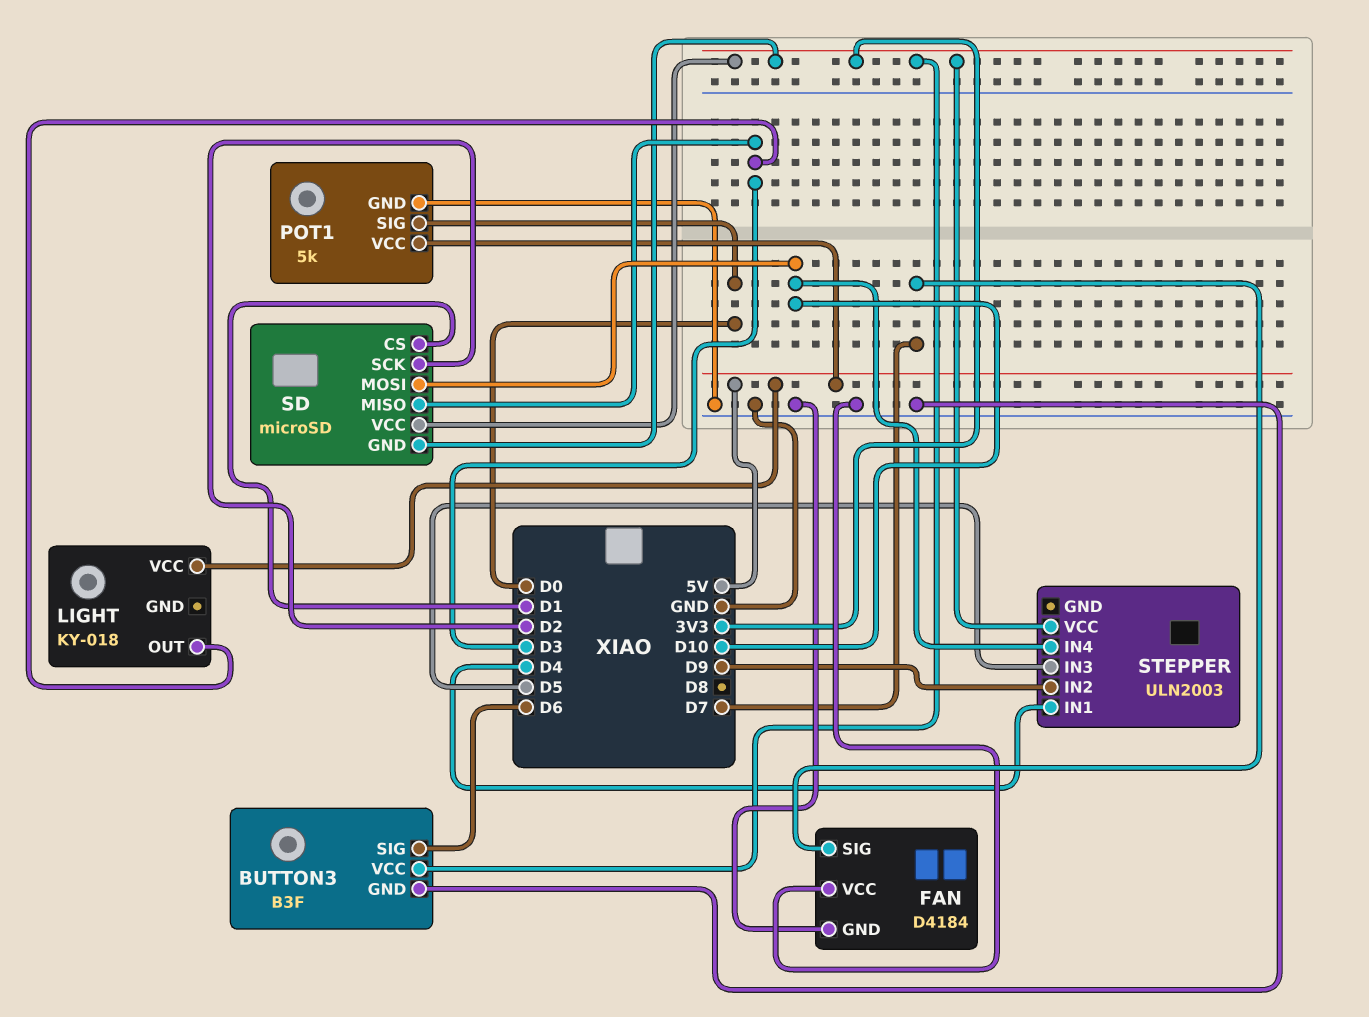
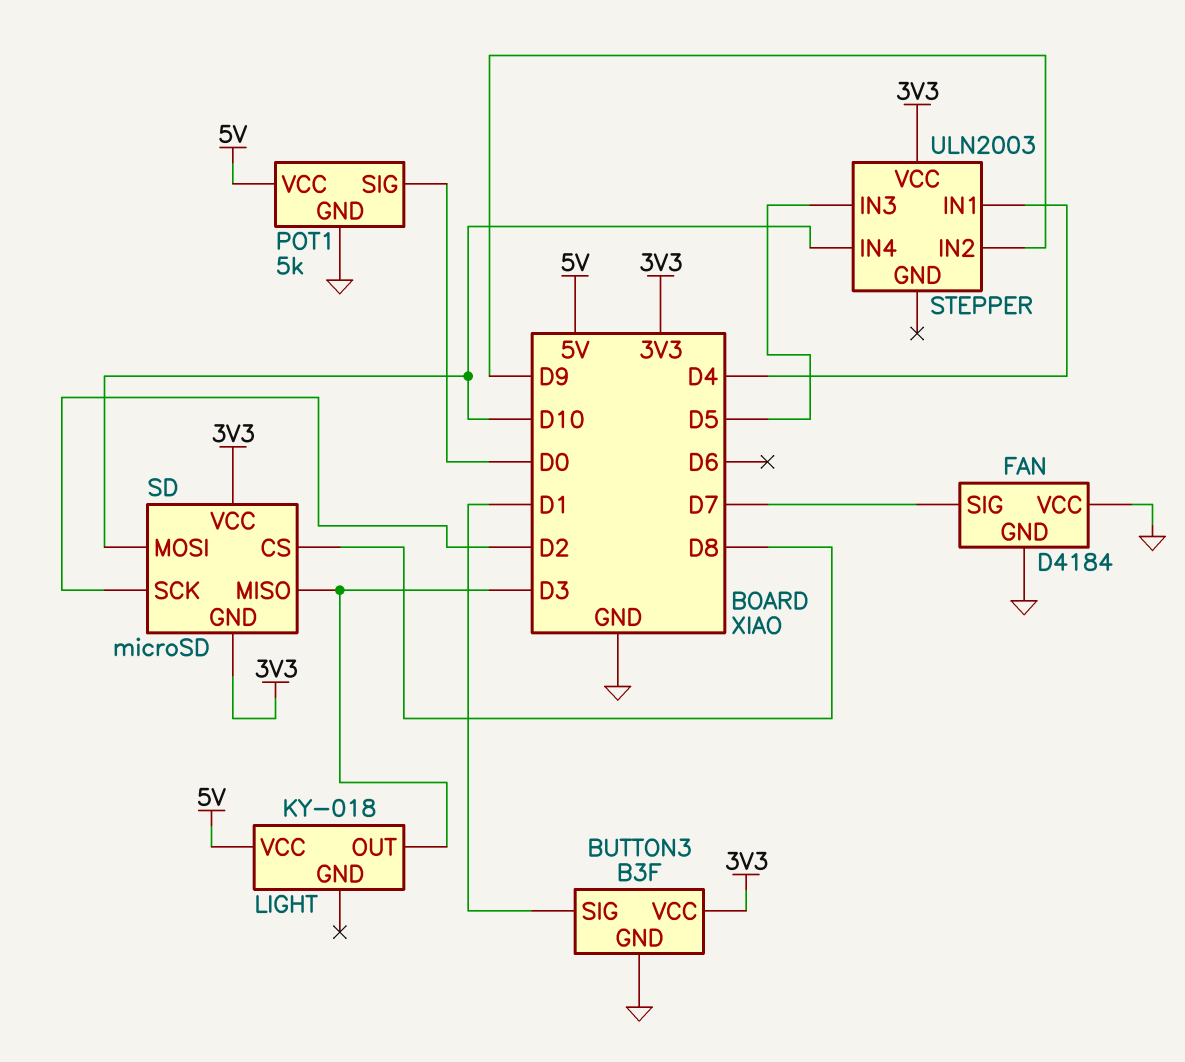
BUTTON3 pin SIG: D6 -> D1
SD pin CS: D1 -> D8

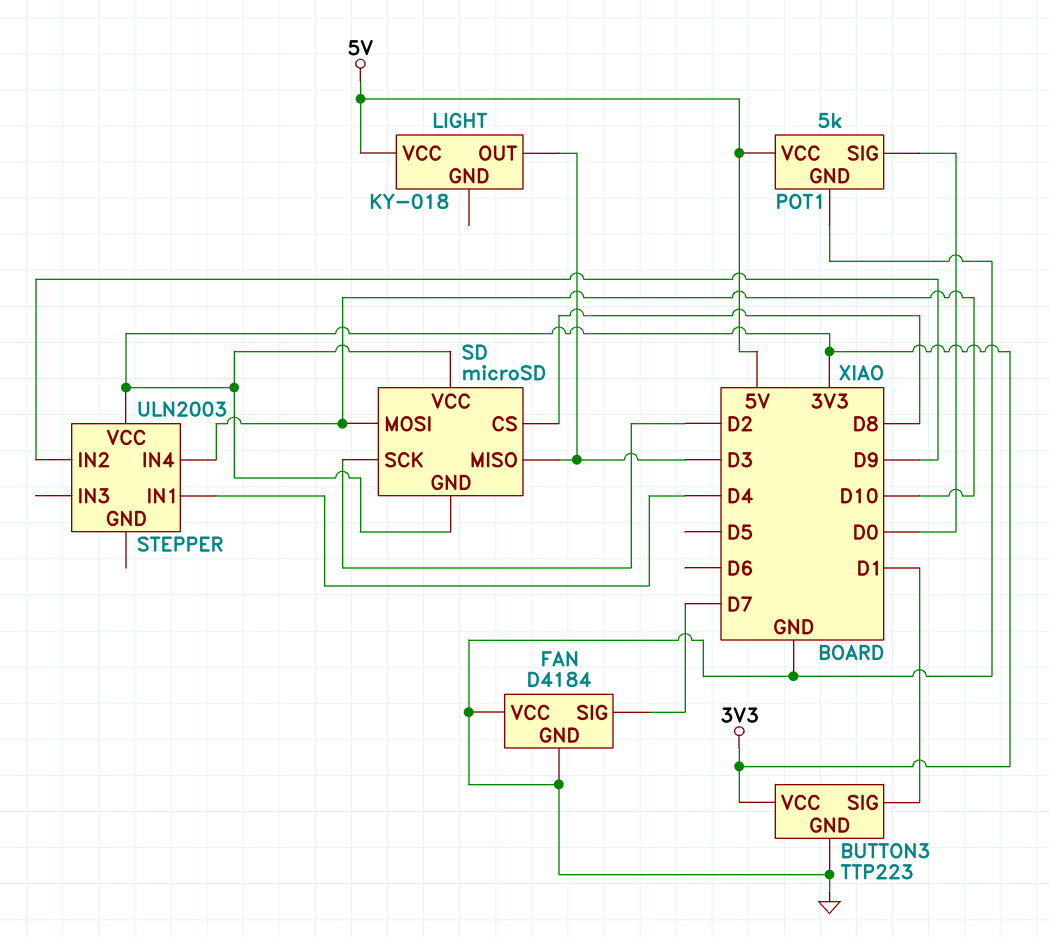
BUTTON3: B3F -> TTP223
STEPPER pin IN3: D5 -> none

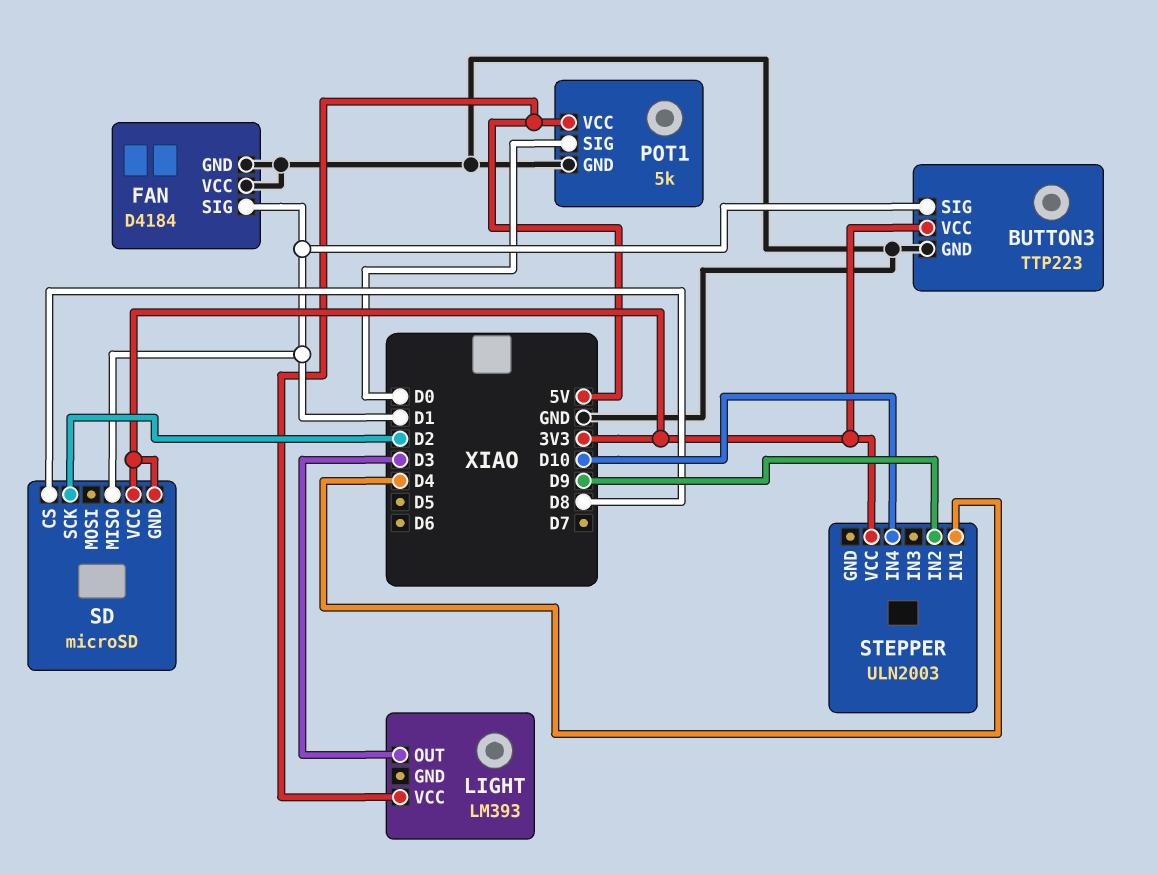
FAN pin SIG: D7 -> D1
LIGHT: KY-018 -> LM393
SD pin MISO: D3 -> D1
SD pin MOSI: D10 -> none

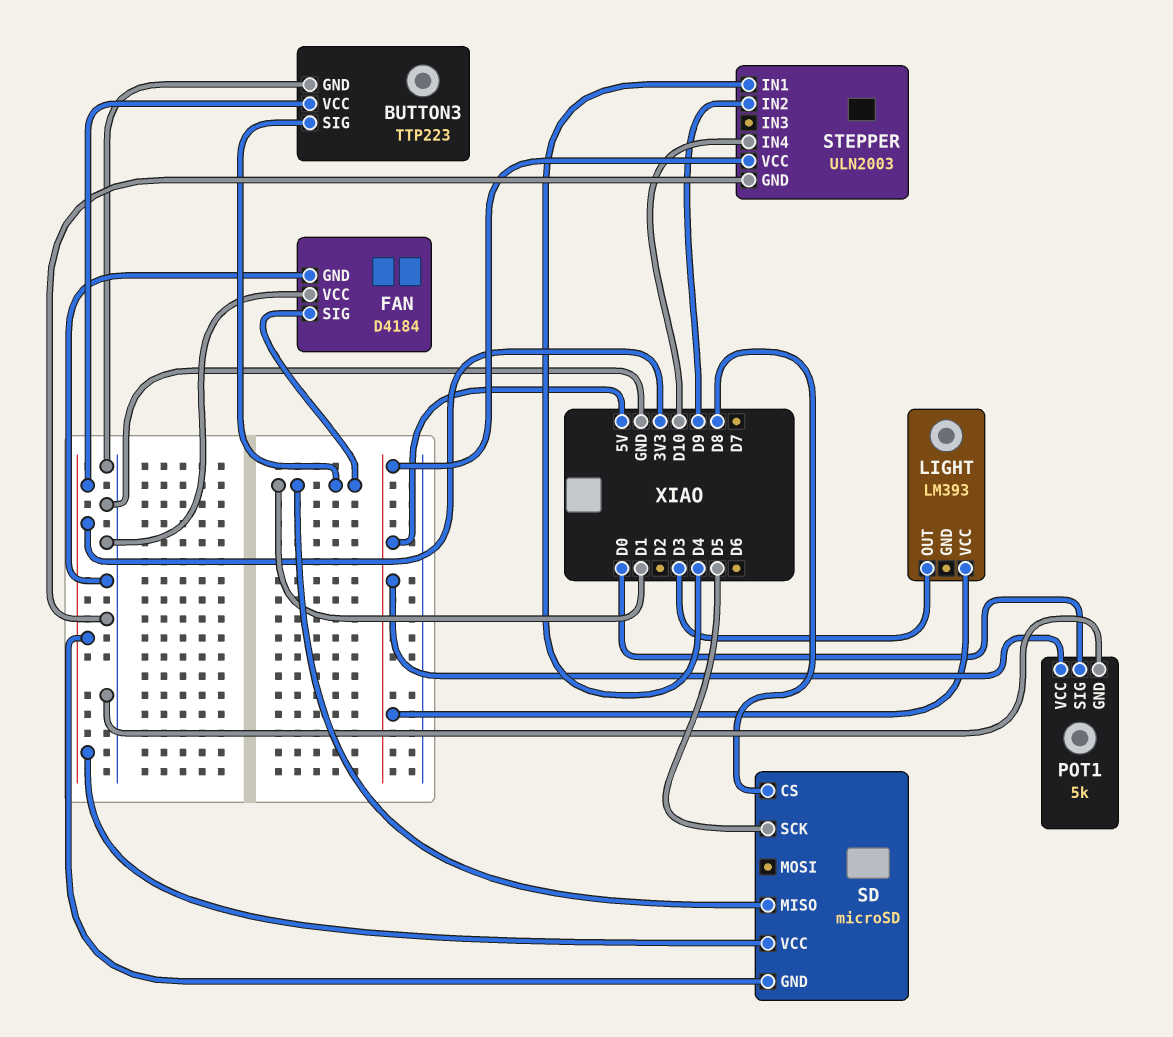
SD pin SCK: D2 -> D5
STEPPER pin GND: none -> GND
STEPPER pin VCC: 3V3 -> 5V

